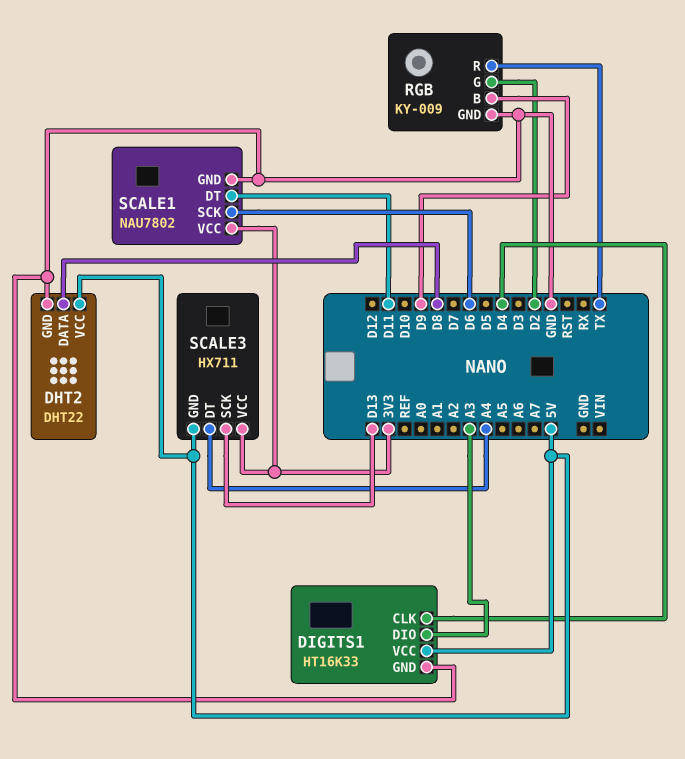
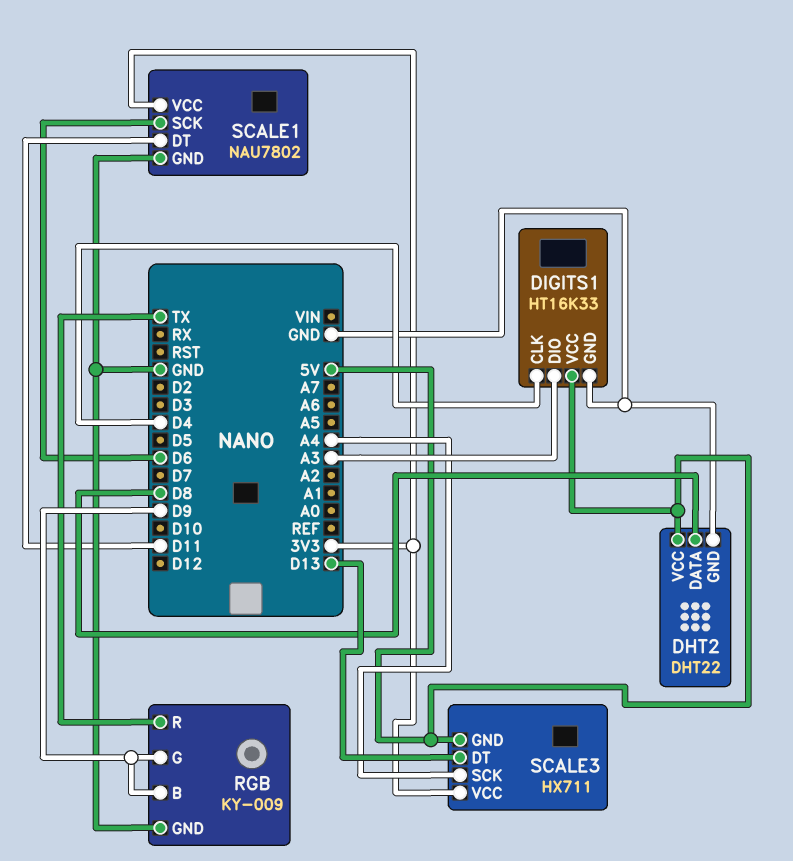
RGB pin G: D2 -> D9
SCALE3 pin DT: A4 -> D13
SCALE3 pin SCK: D13 -> A4

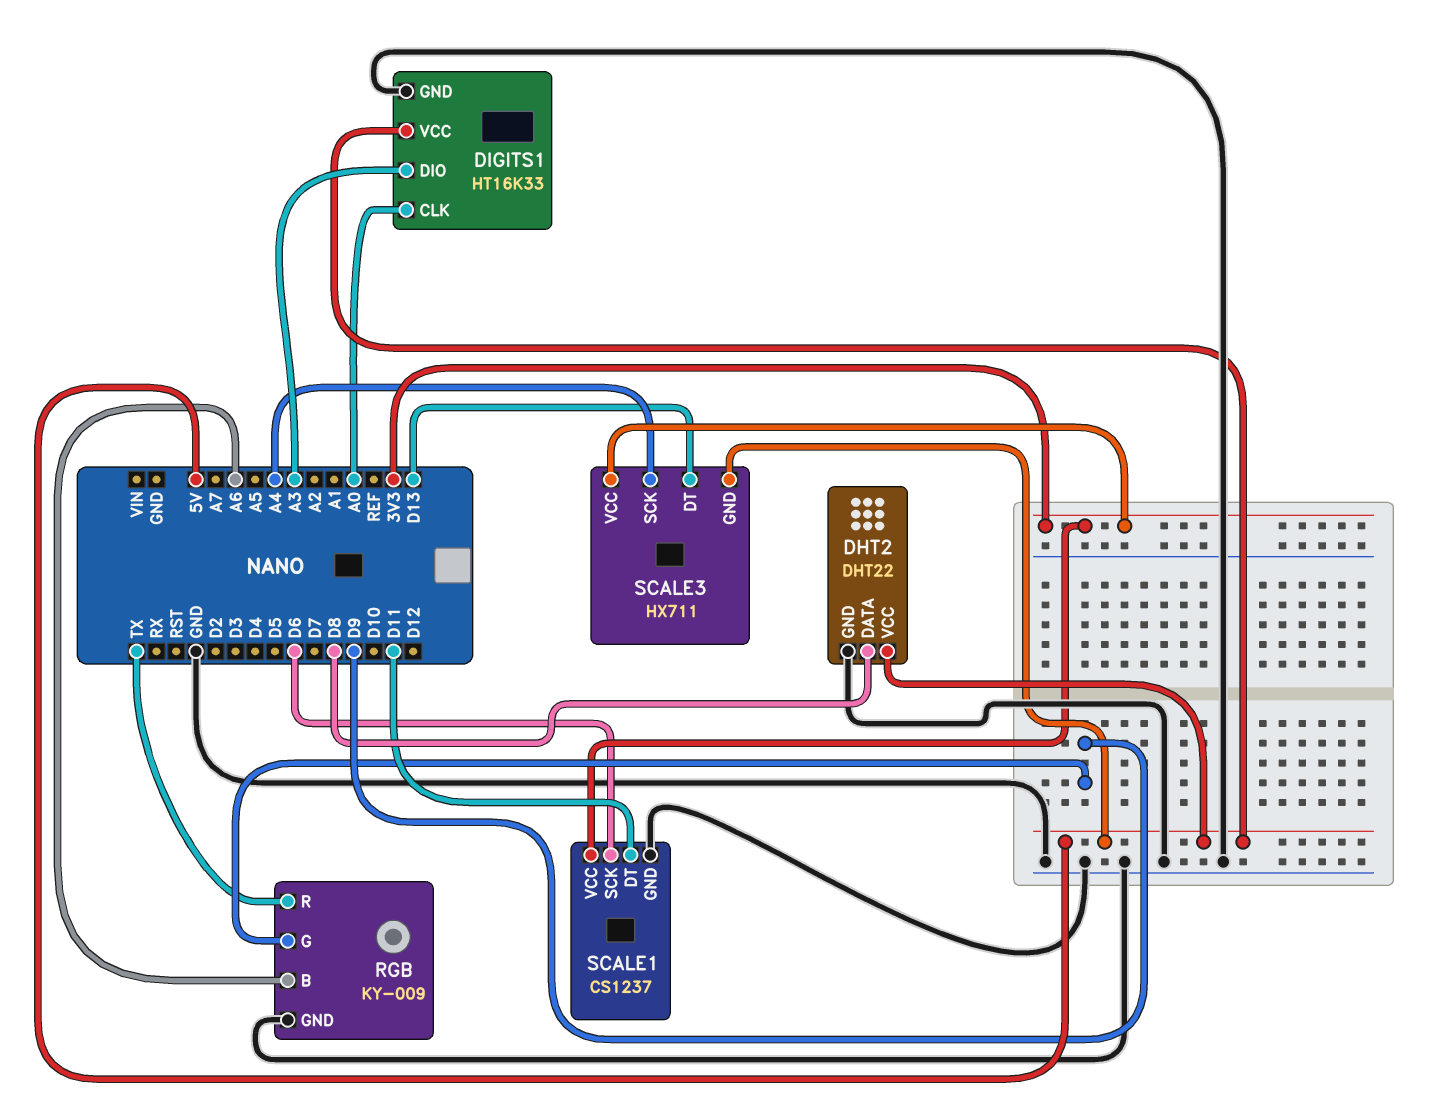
DIGITS1 pin CLK: D4 -> A0
RGB pin B: D9 -> A6
SCALE1: NAU7802 -> CS1237

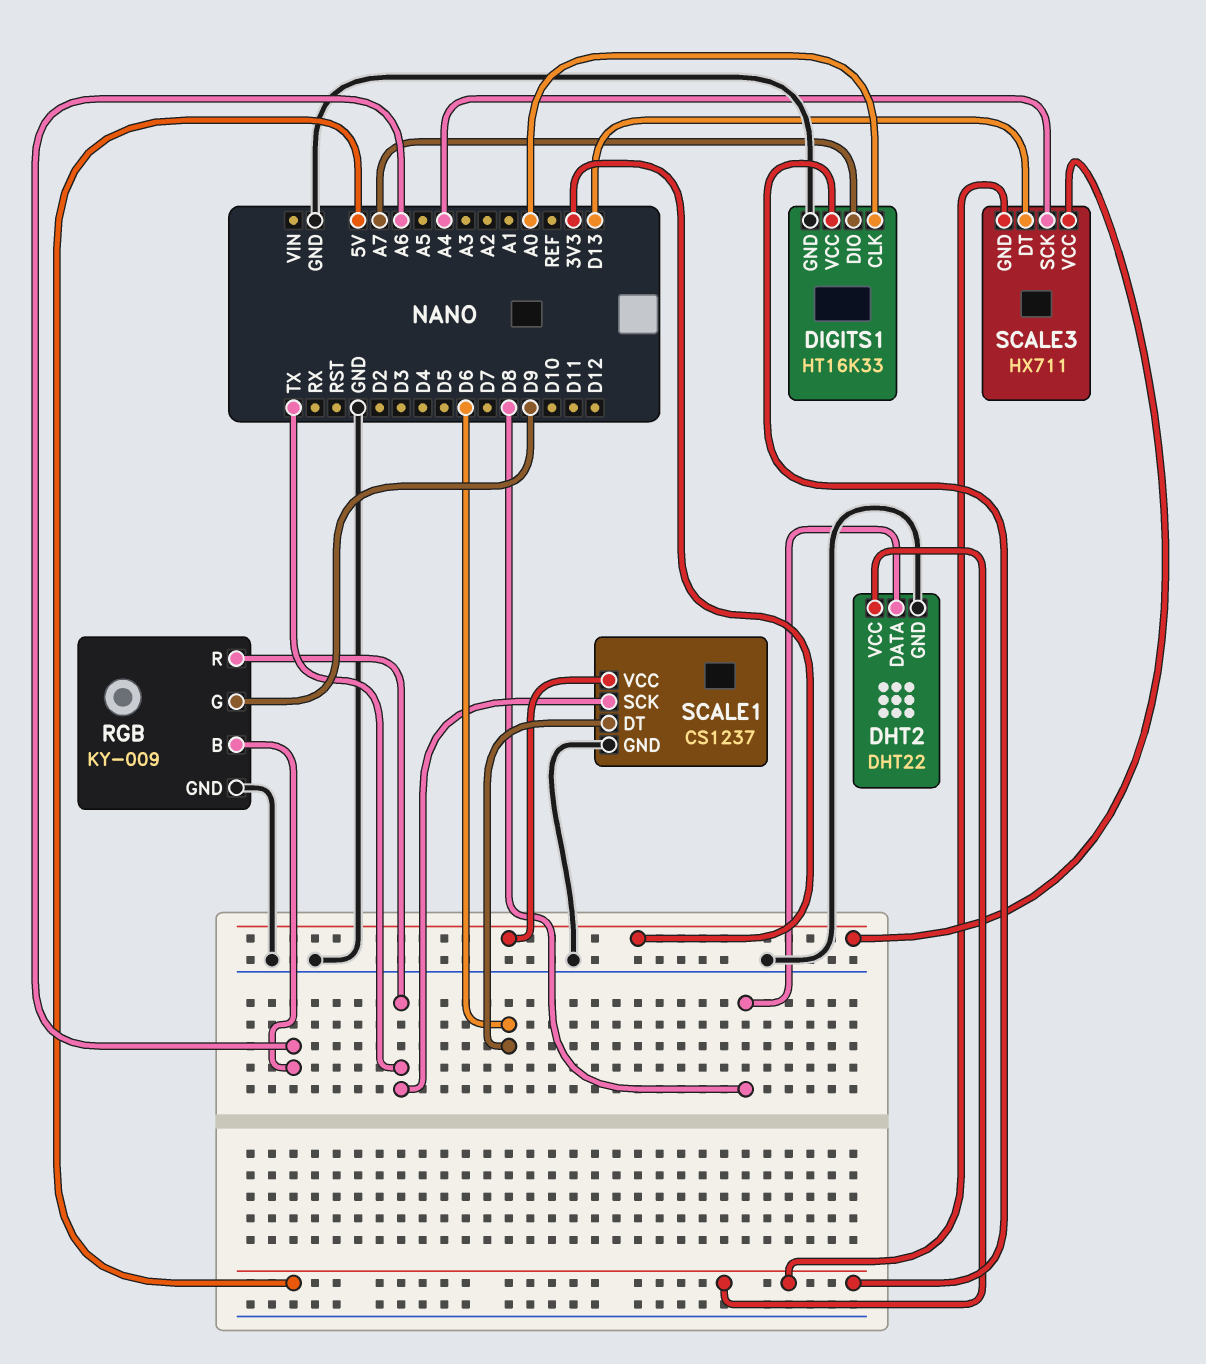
DIGITS1 pin DIO: A3 -> A7
SCALE1 pin DT: D11 -> D6
SCALE1 pin SCK: D6 -> TX

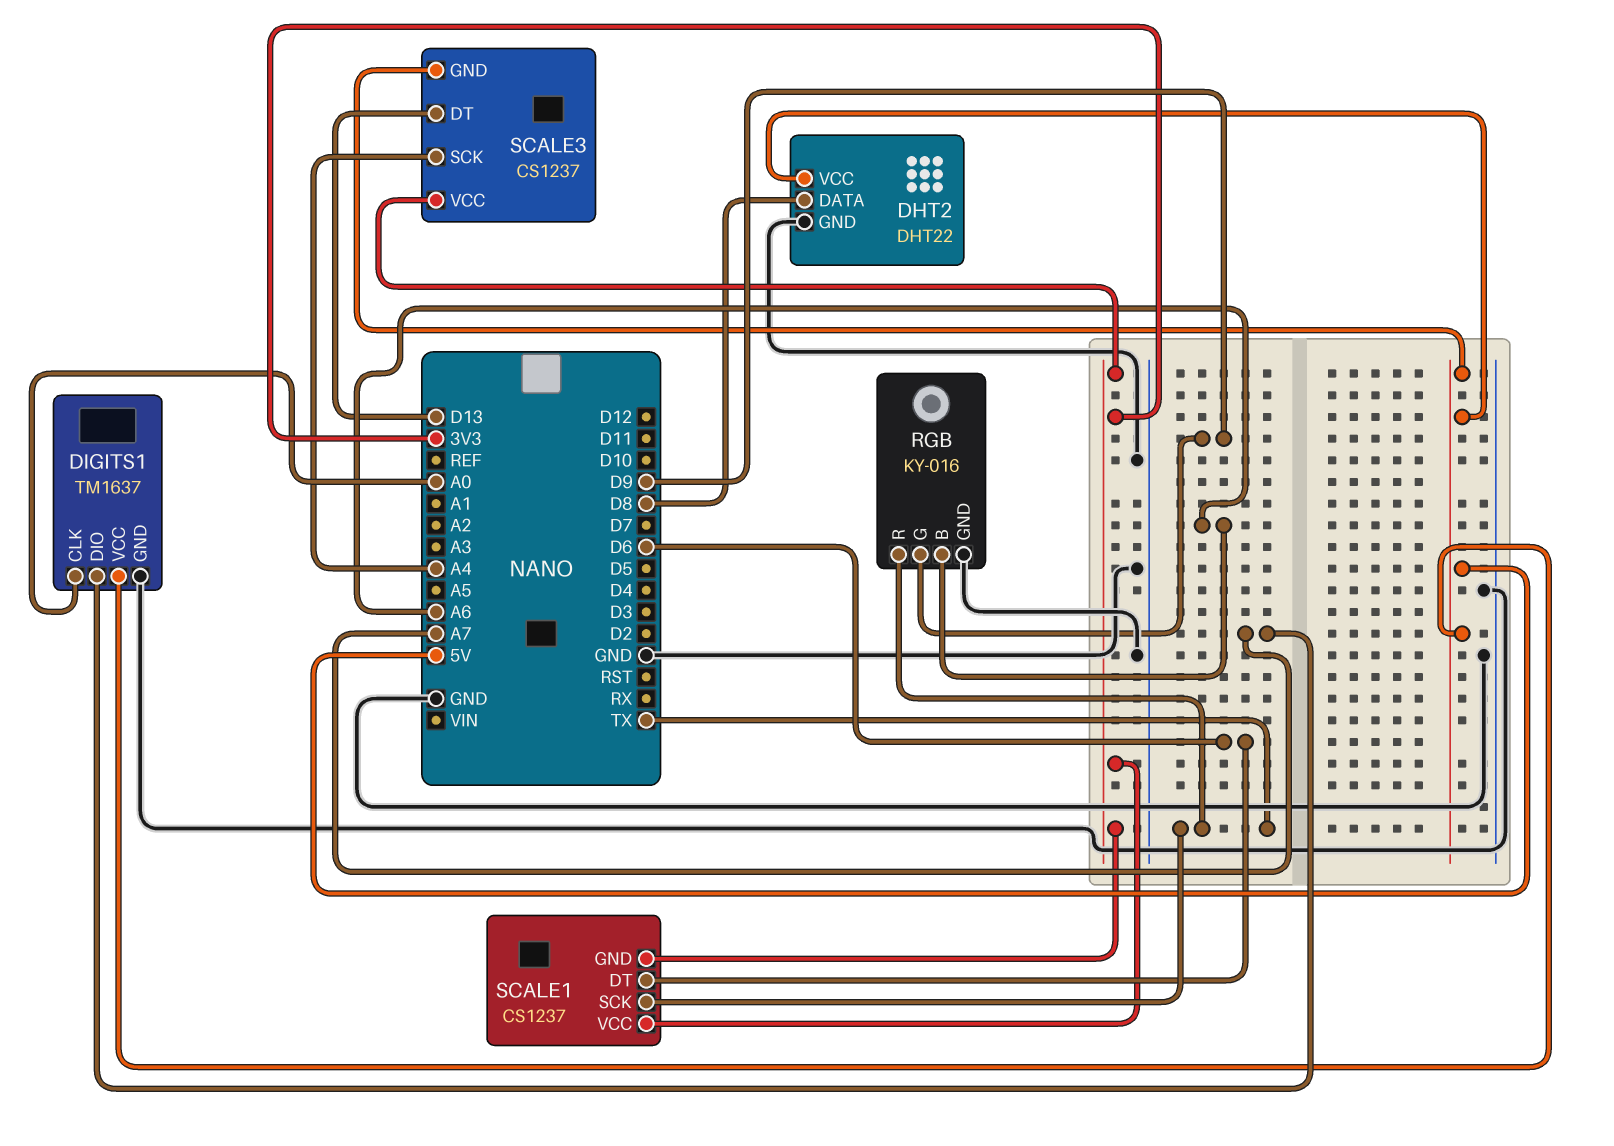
DIGITS1: HT16K33 -> TM1637
RGB: KY-009 -> KY-016
SCALE1 pin GND: GND -> 3V3
SCALE3: HX711 -> CS1237

